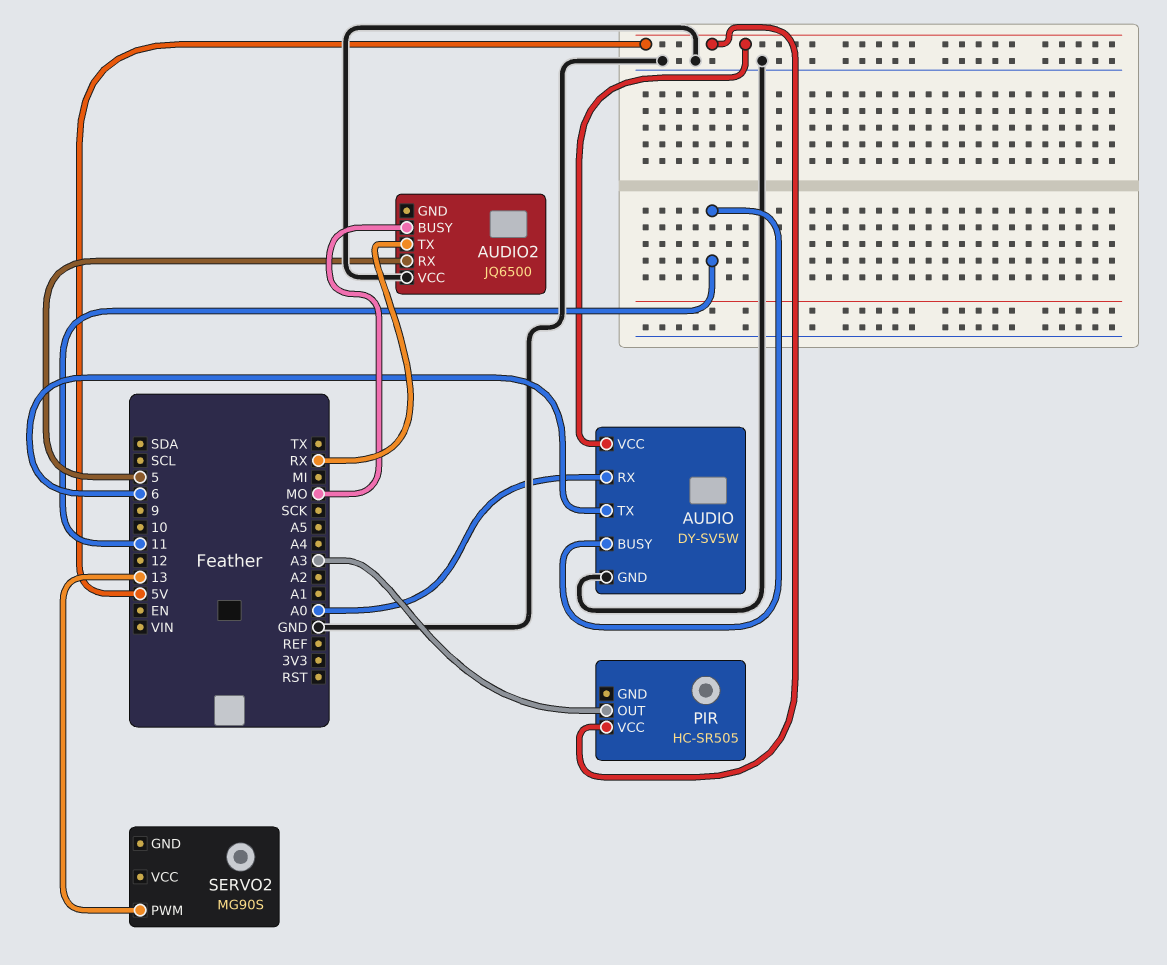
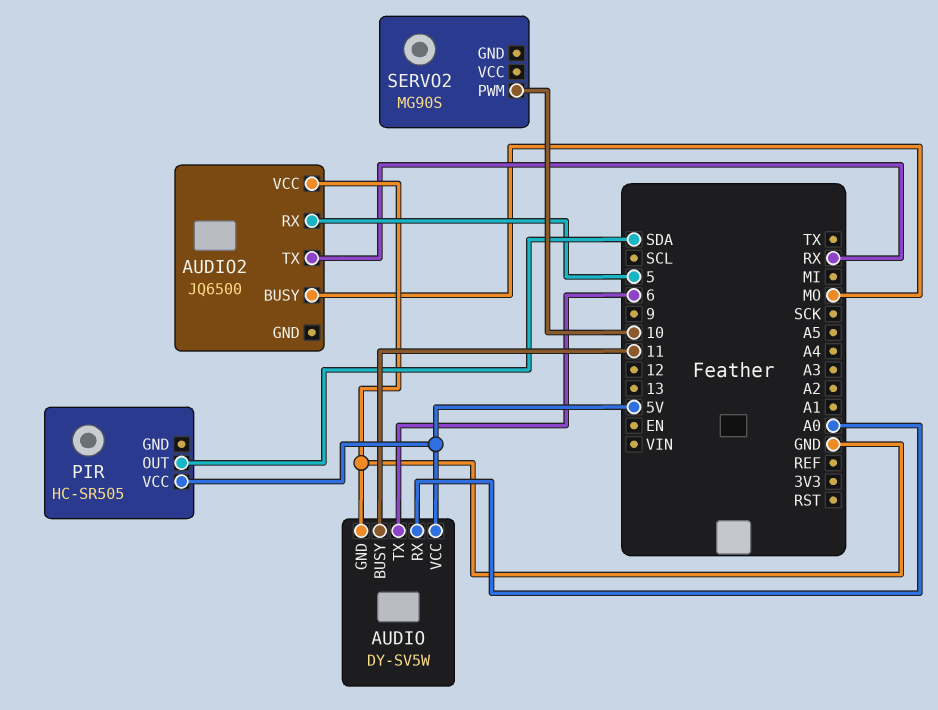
PIR pin OUT: A3 -> SDA
SERVO2 pin PWM: 13 -> 10

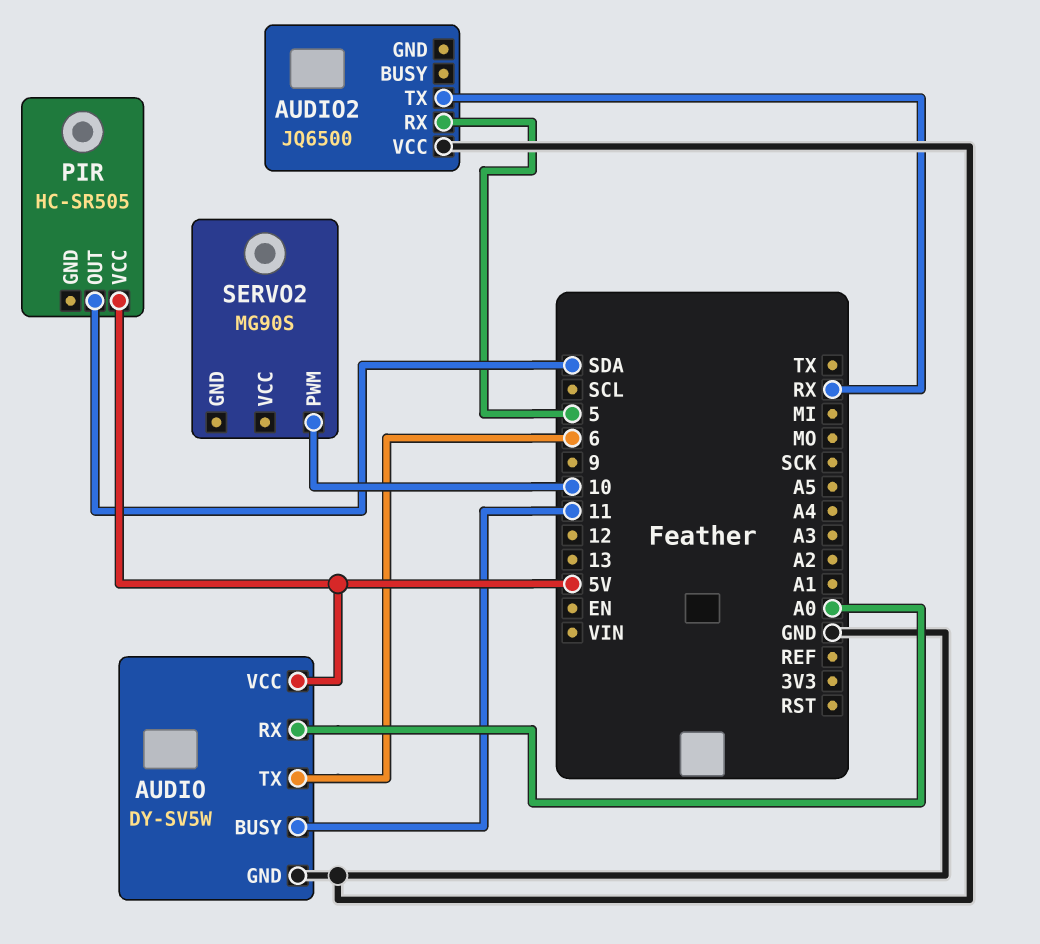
AUDIO2 pin BUSY: MO -> none

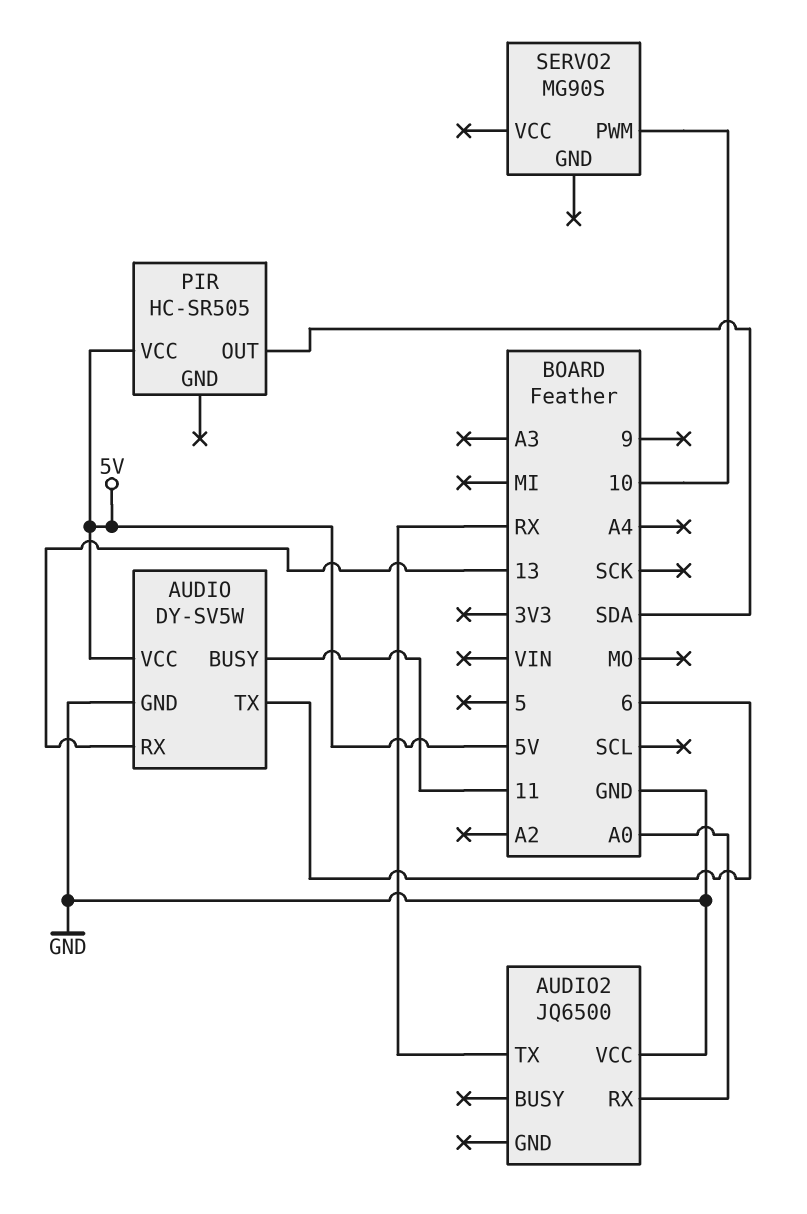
AUDIO pin RX: A0 -> 13
AUDIO2 pin RX: 5 -> A0

